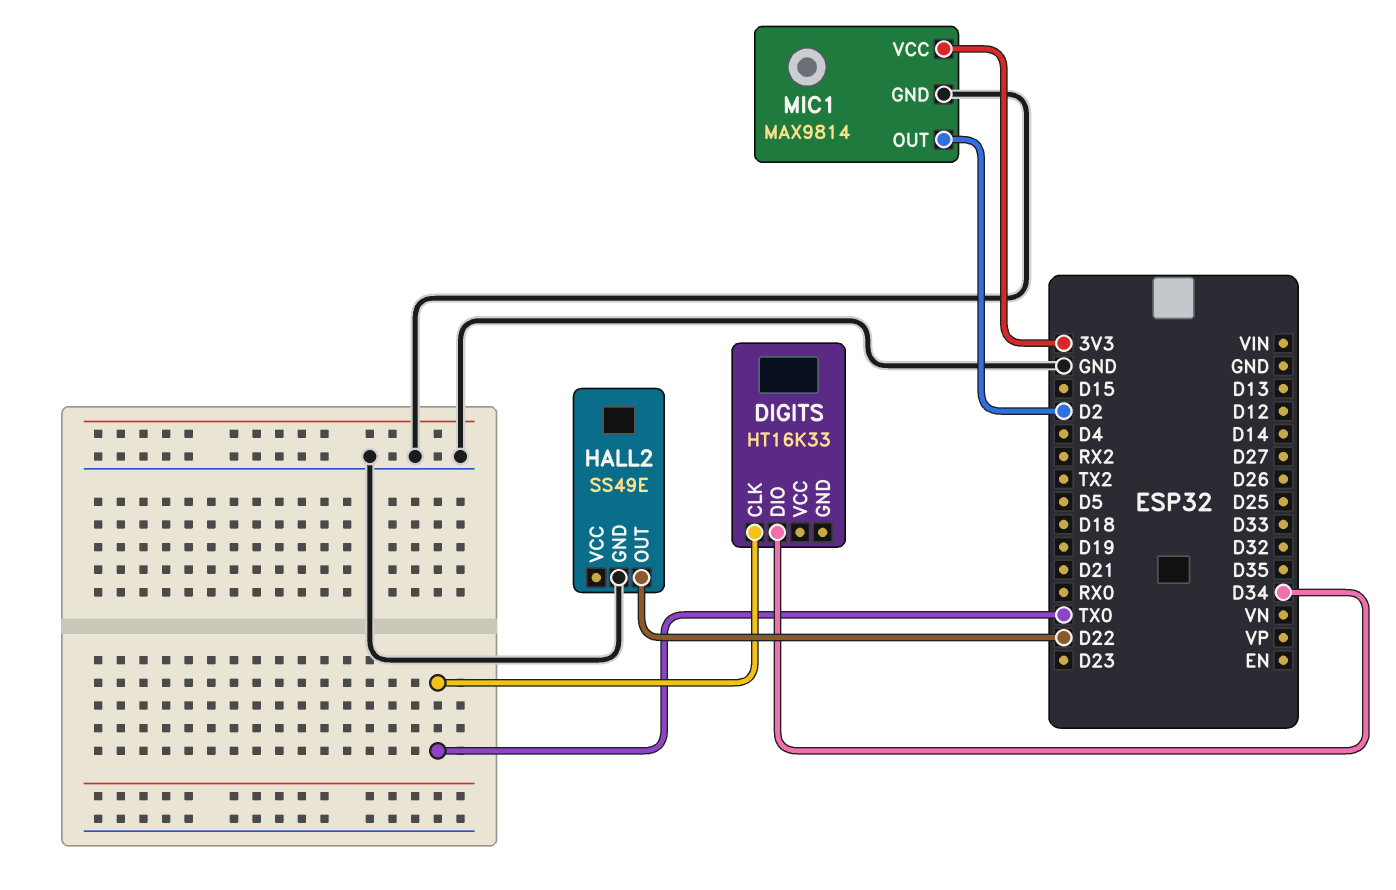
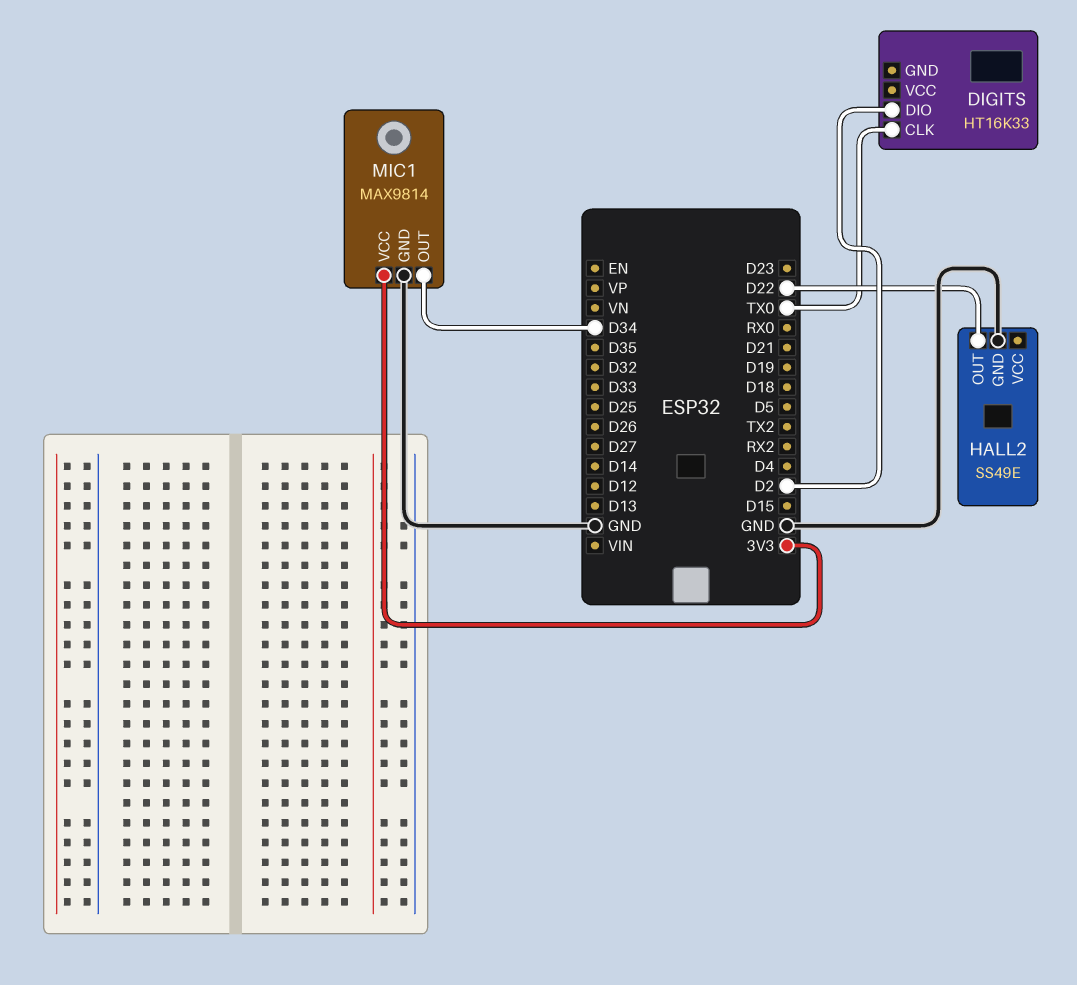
DIGITS pin DIO: D34 -> D2
MIC1 pin OUT: D2 -> D34

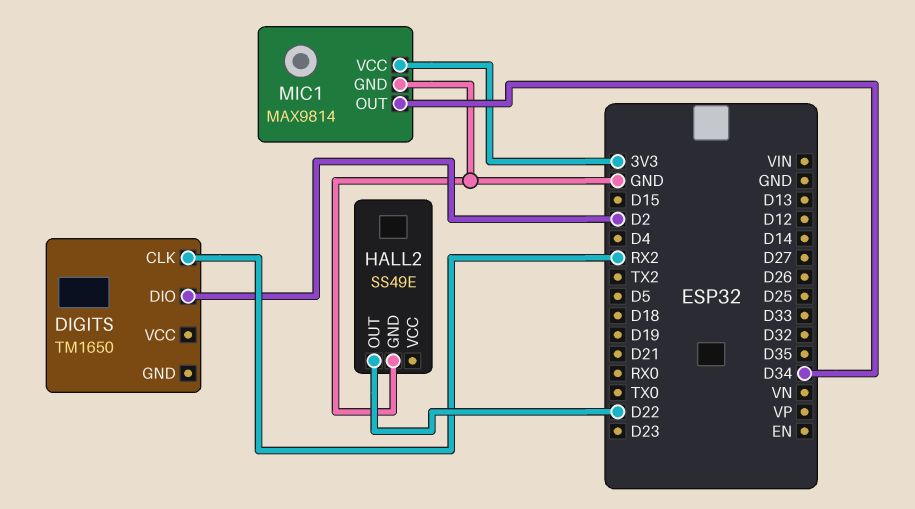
DIGITS: HT16K33 -> TM1650
DIGITS pin CLK: TX0 -> RX2

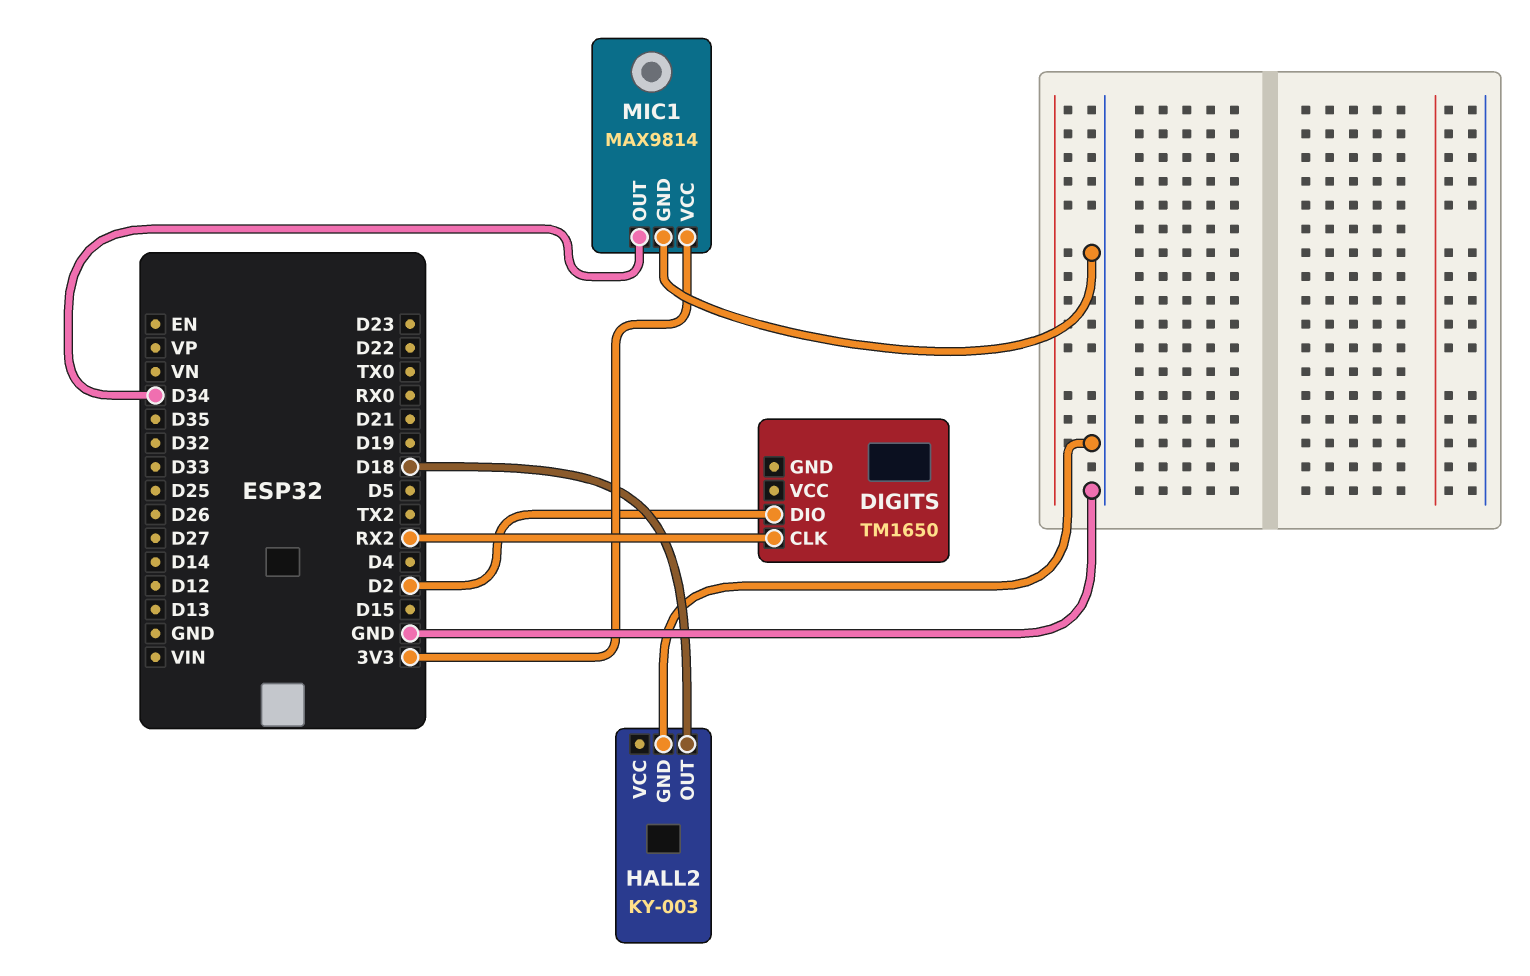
HALL2: SS49E -> KY-003
HALL2 pin OUT: D22 -> D18

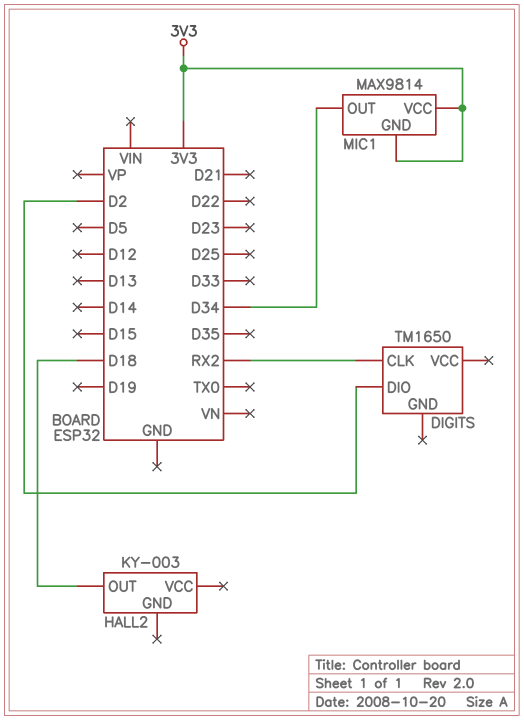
HALL2 pin GND: GND -> none
MIC1 pin GND: GND -> 3V3

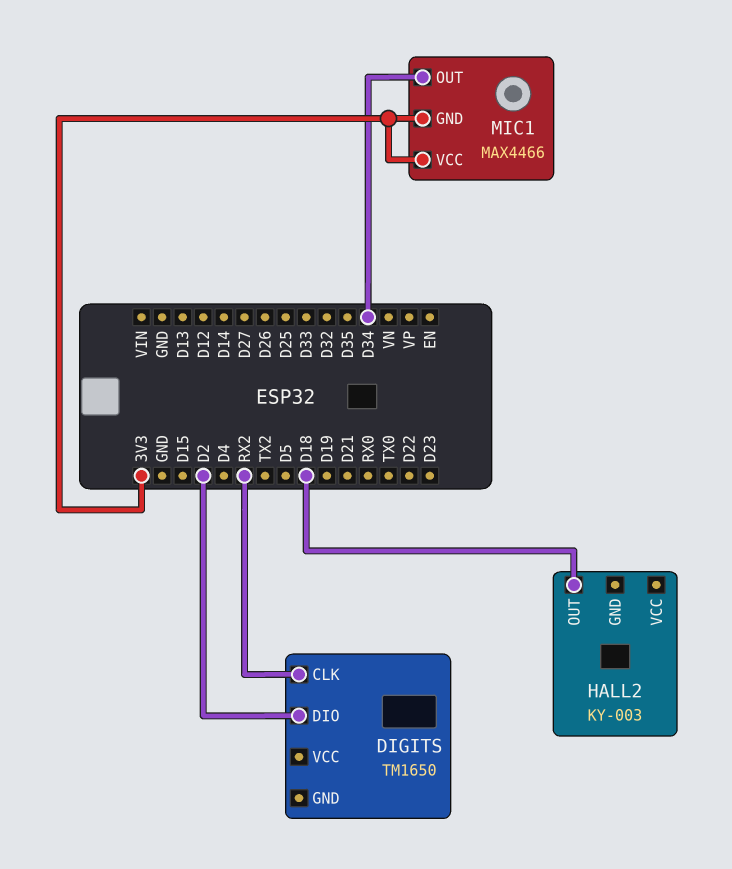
MIC1: MAX9814 -> MAX4466

